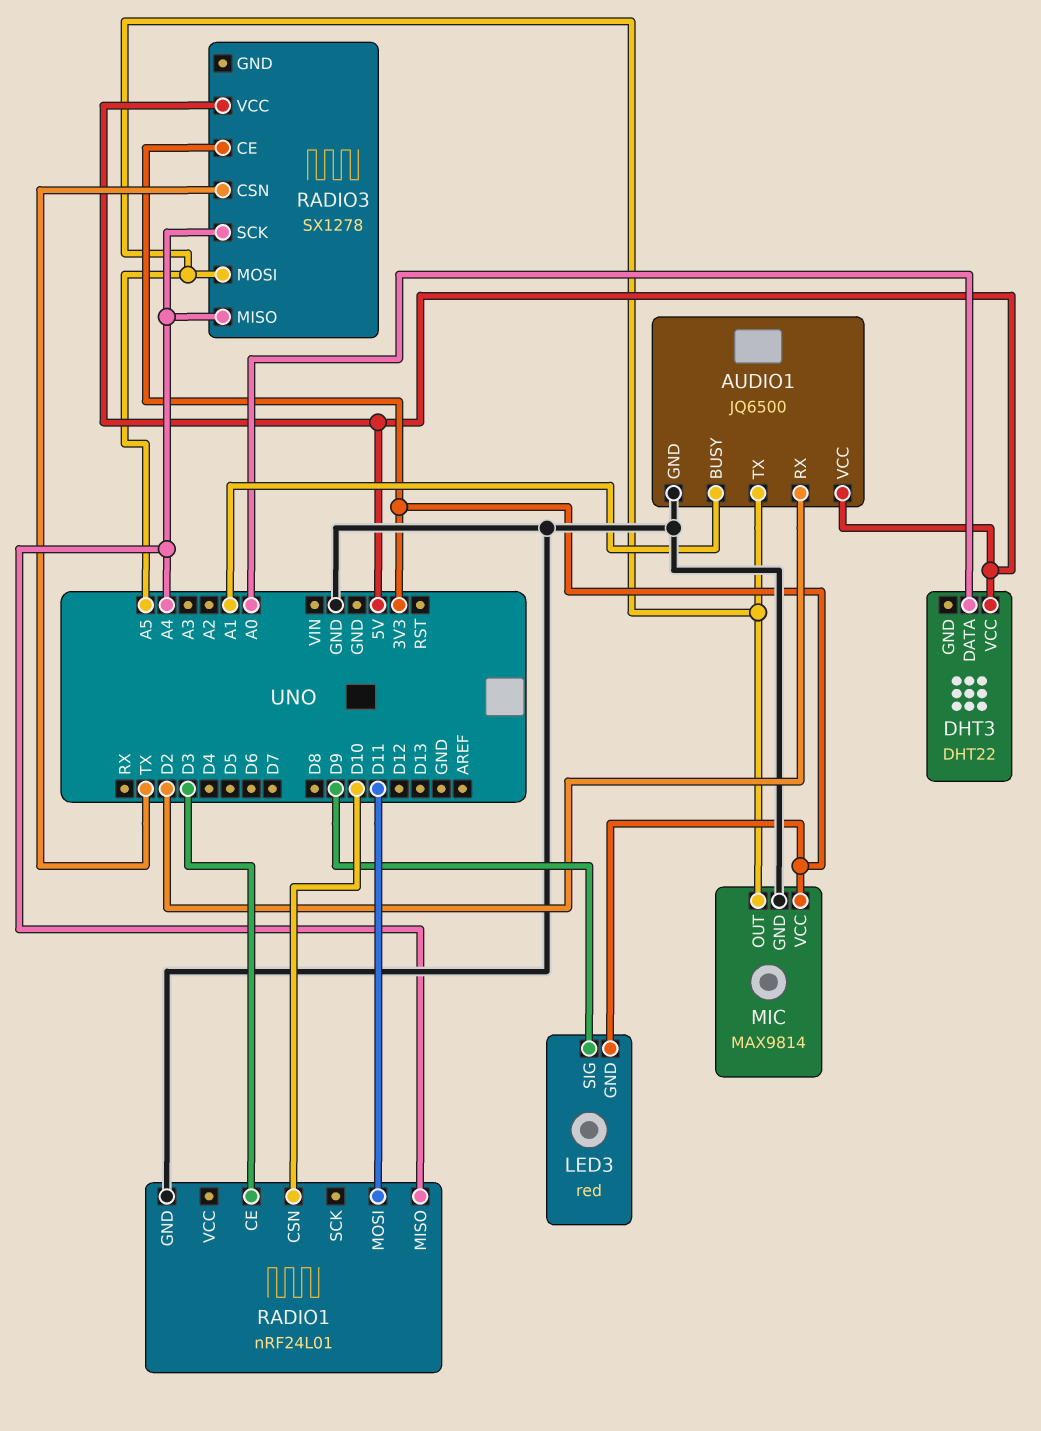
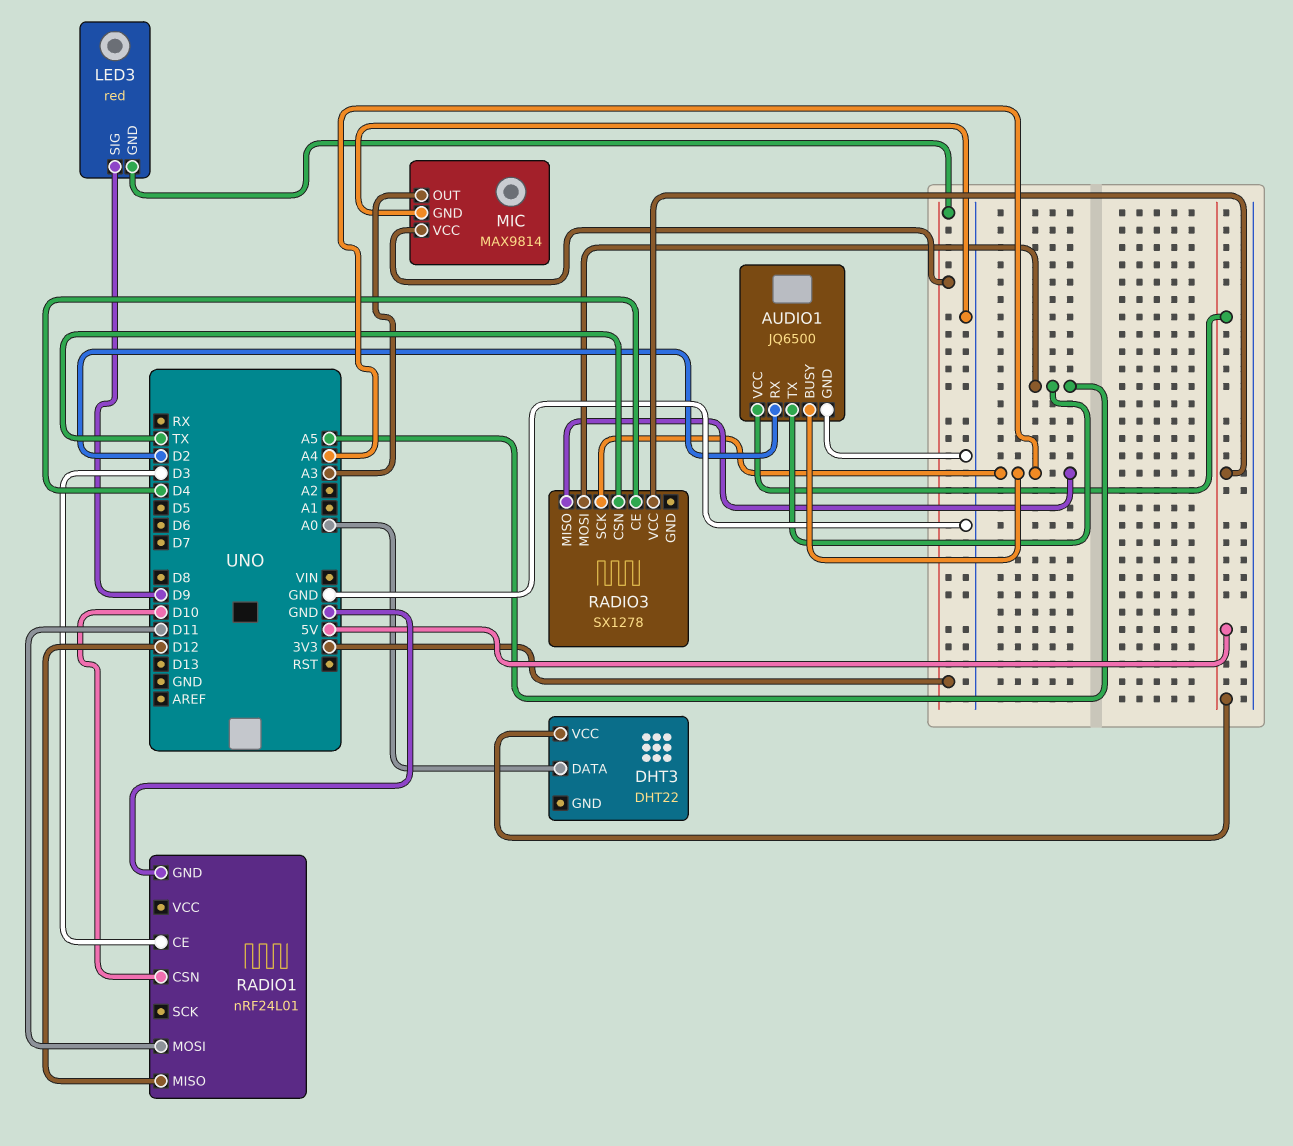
AUDIO1 pin BUSY: A1 -> A4
MIC pin OUT: A5 -> A3
RADIO1 pin MISO: A4 -> D12
RADIO3 pin CE: 3V3 -> D4

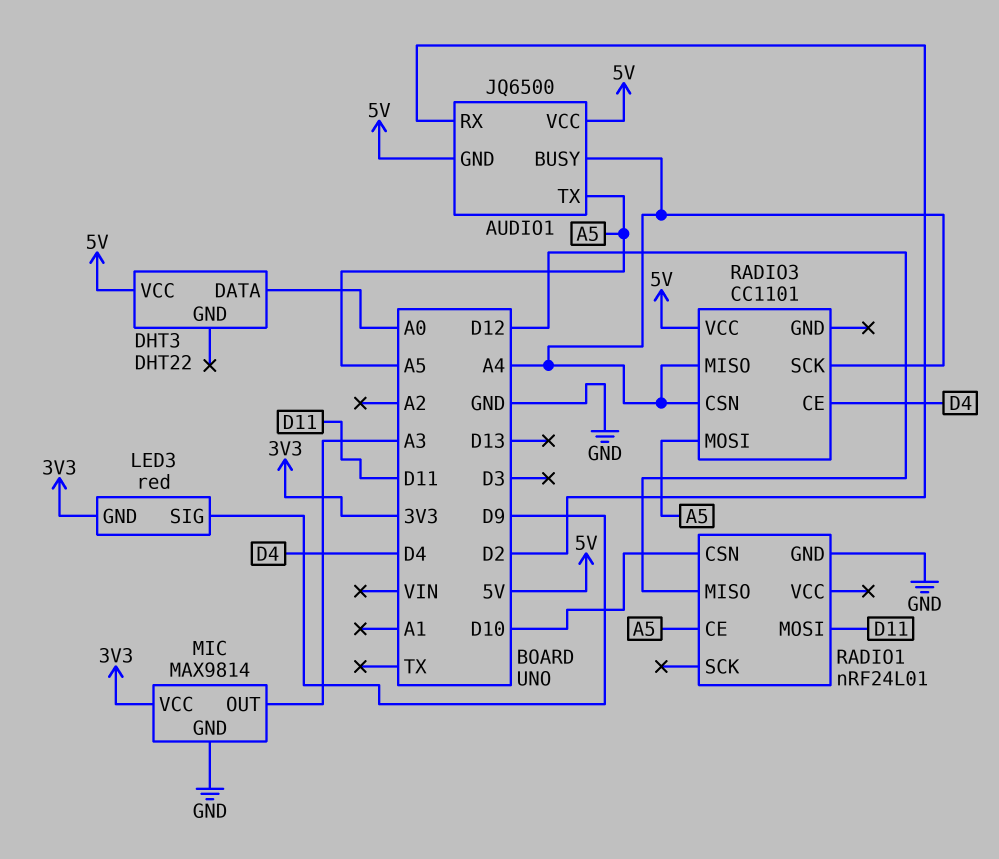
AUDIO1 pin GND: GND -> 5V
RADIO1 pin CE: D3 -> A5
RADIO3: SX1278 -> CC1101
RADIO3 pin CSN: TX -> A4

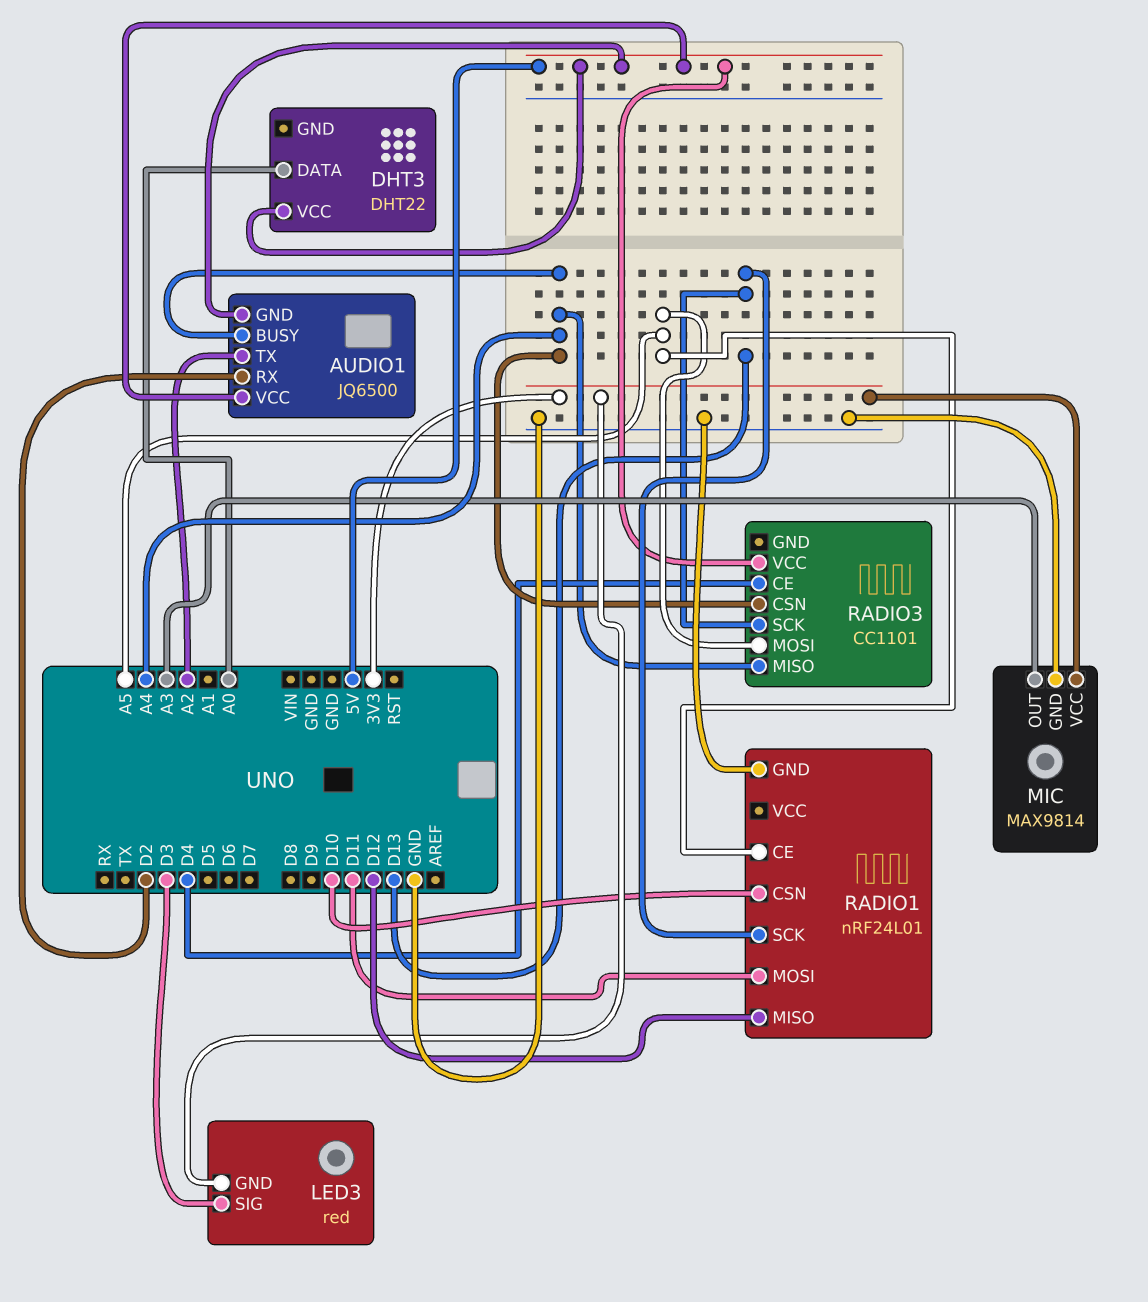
AUDIO1 pin TX: A5 -> A2
LED3 pin SIG: D9 -> D3
RADIO1 pin SCK: none -> D13
RADIO3 pin SCK: A4 -> D13

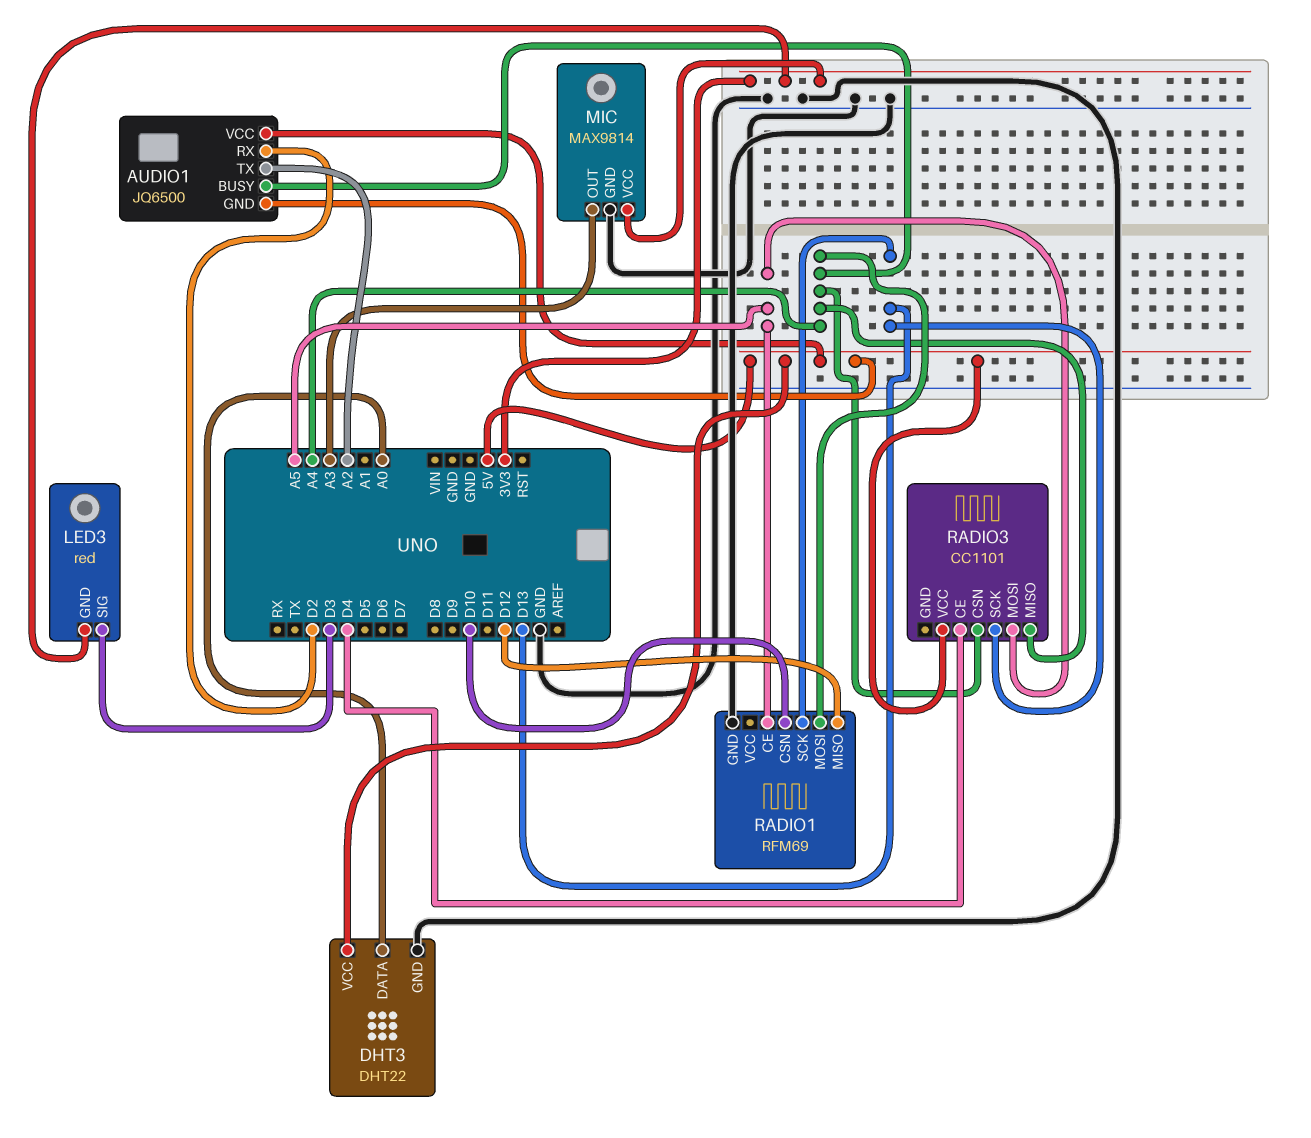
DHT3 pin GND: none -> GND
RADIO1: nRF24L01 -> RFM69
RADIO1 pin MOSI: D11 -> A4

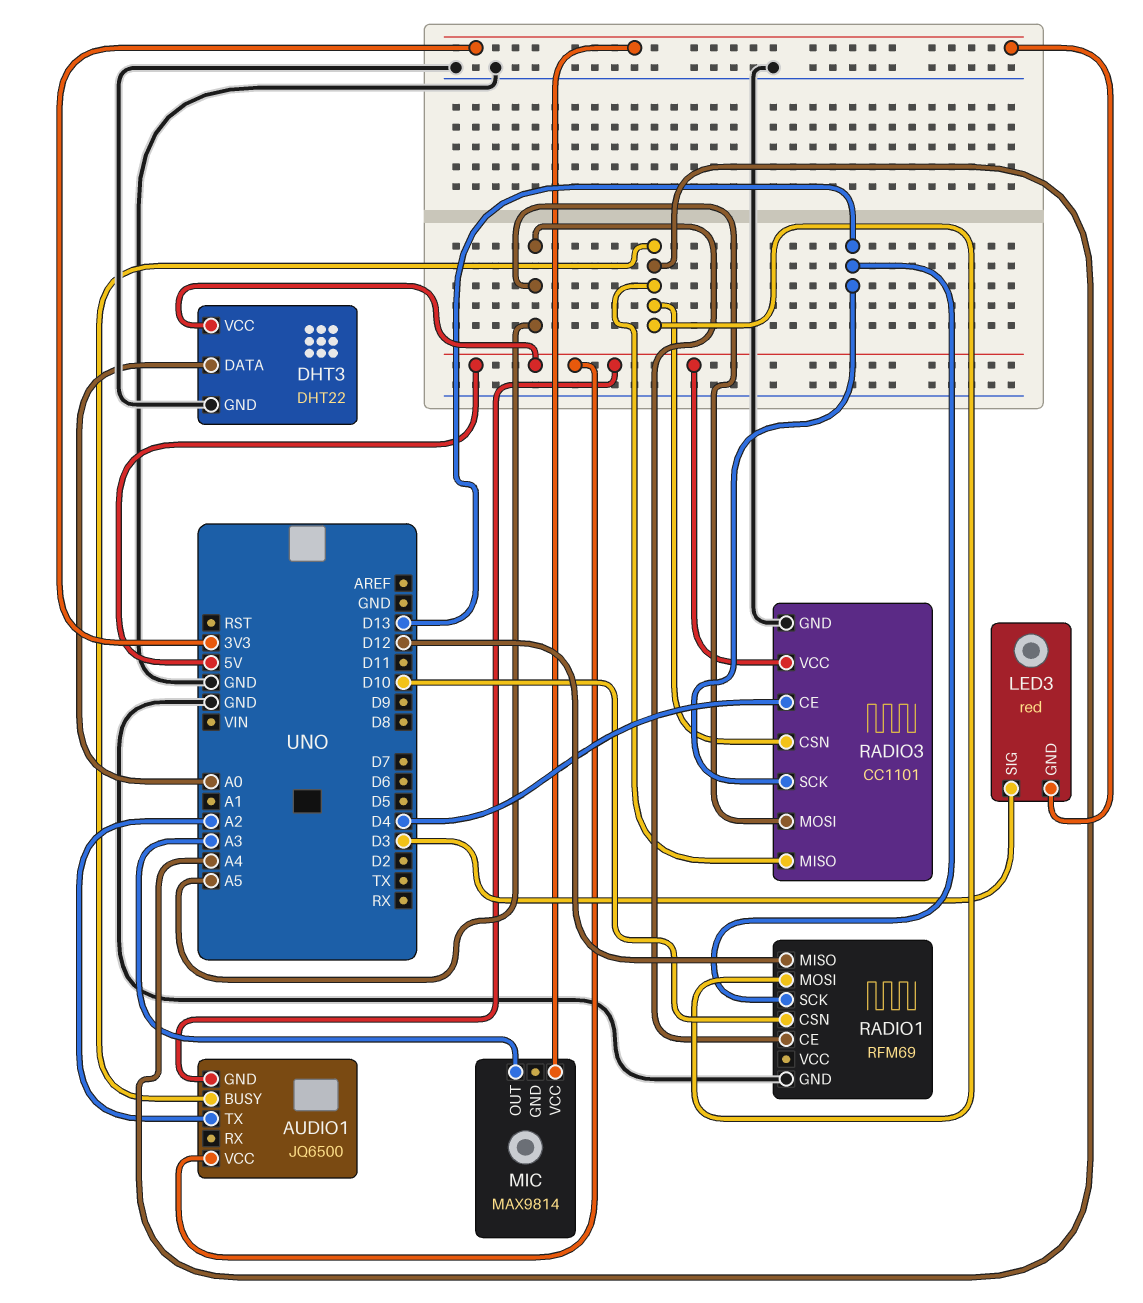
AUDIO1 pin RX: D2 -> none
MIC pin GND: GND -> none
RADIO3 pin GND: none -> GND

